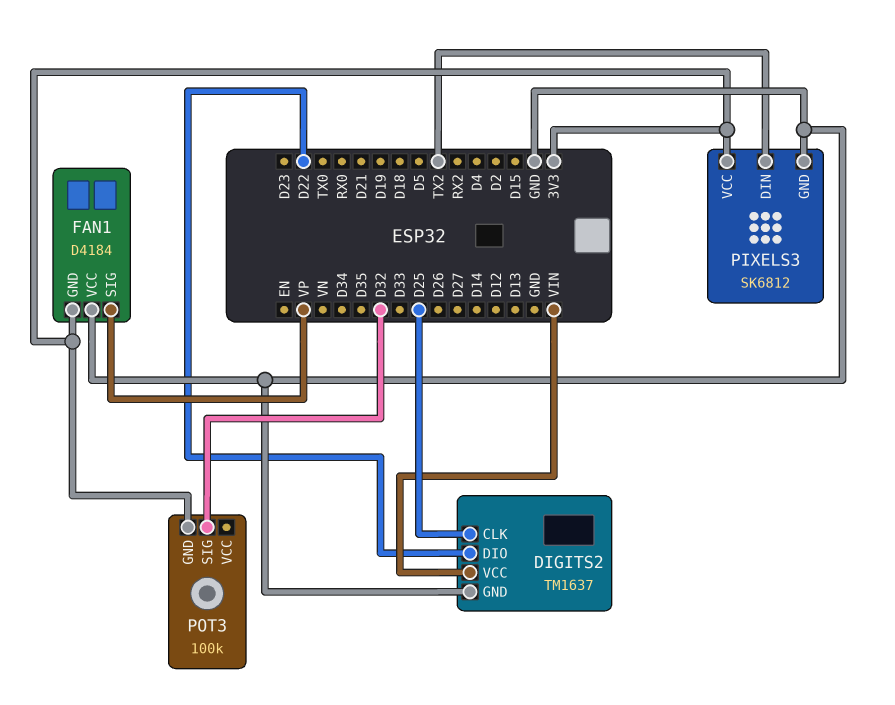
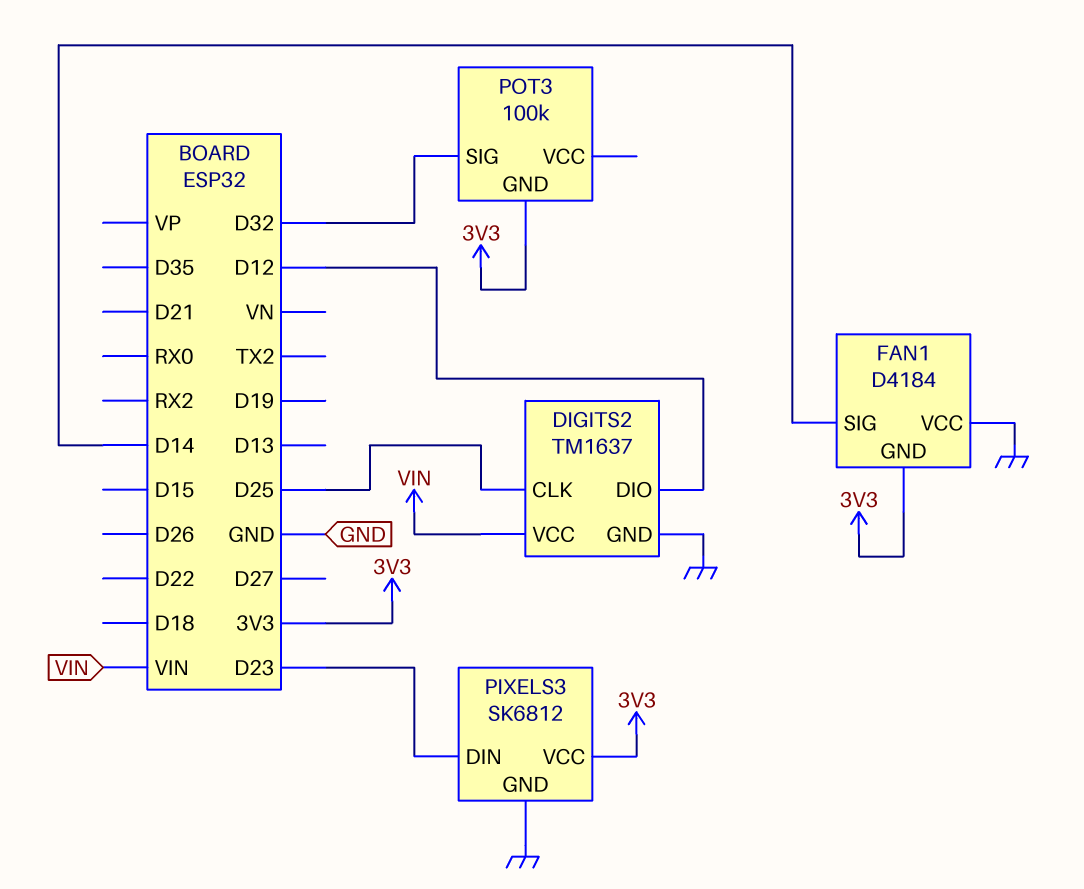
DIGITS2 pin DIO: D22 -> D12
FAN1 pin SIG: VP -> D14
PIXELS3 pin DIN: TX2 -> D23

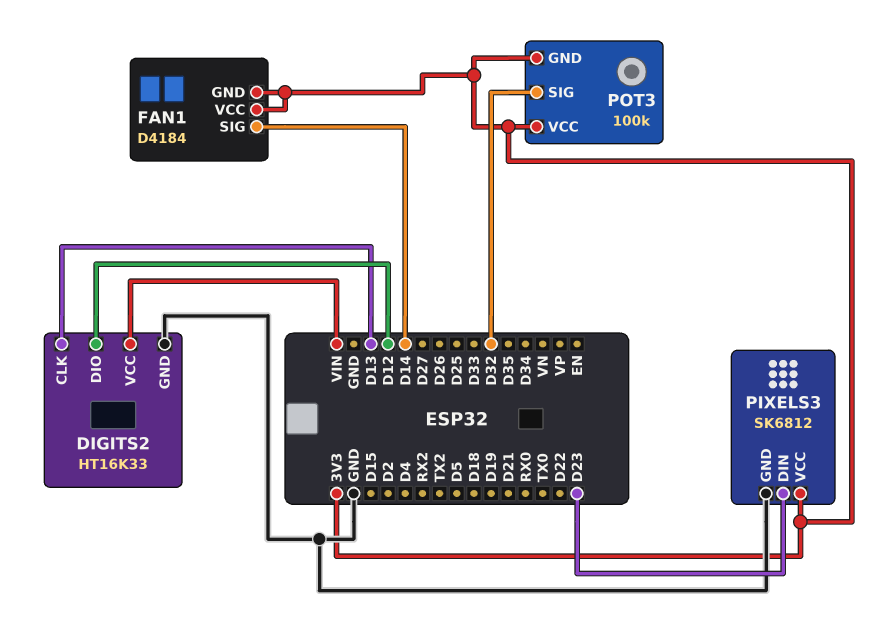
DIGITS2: TM1637 -> HT16K33
DIGITS2 pin CLK: D25 -> D13
FAN1 pin VCC: GND -> 3V3
POT3 pin VCC: none -> 3V3

